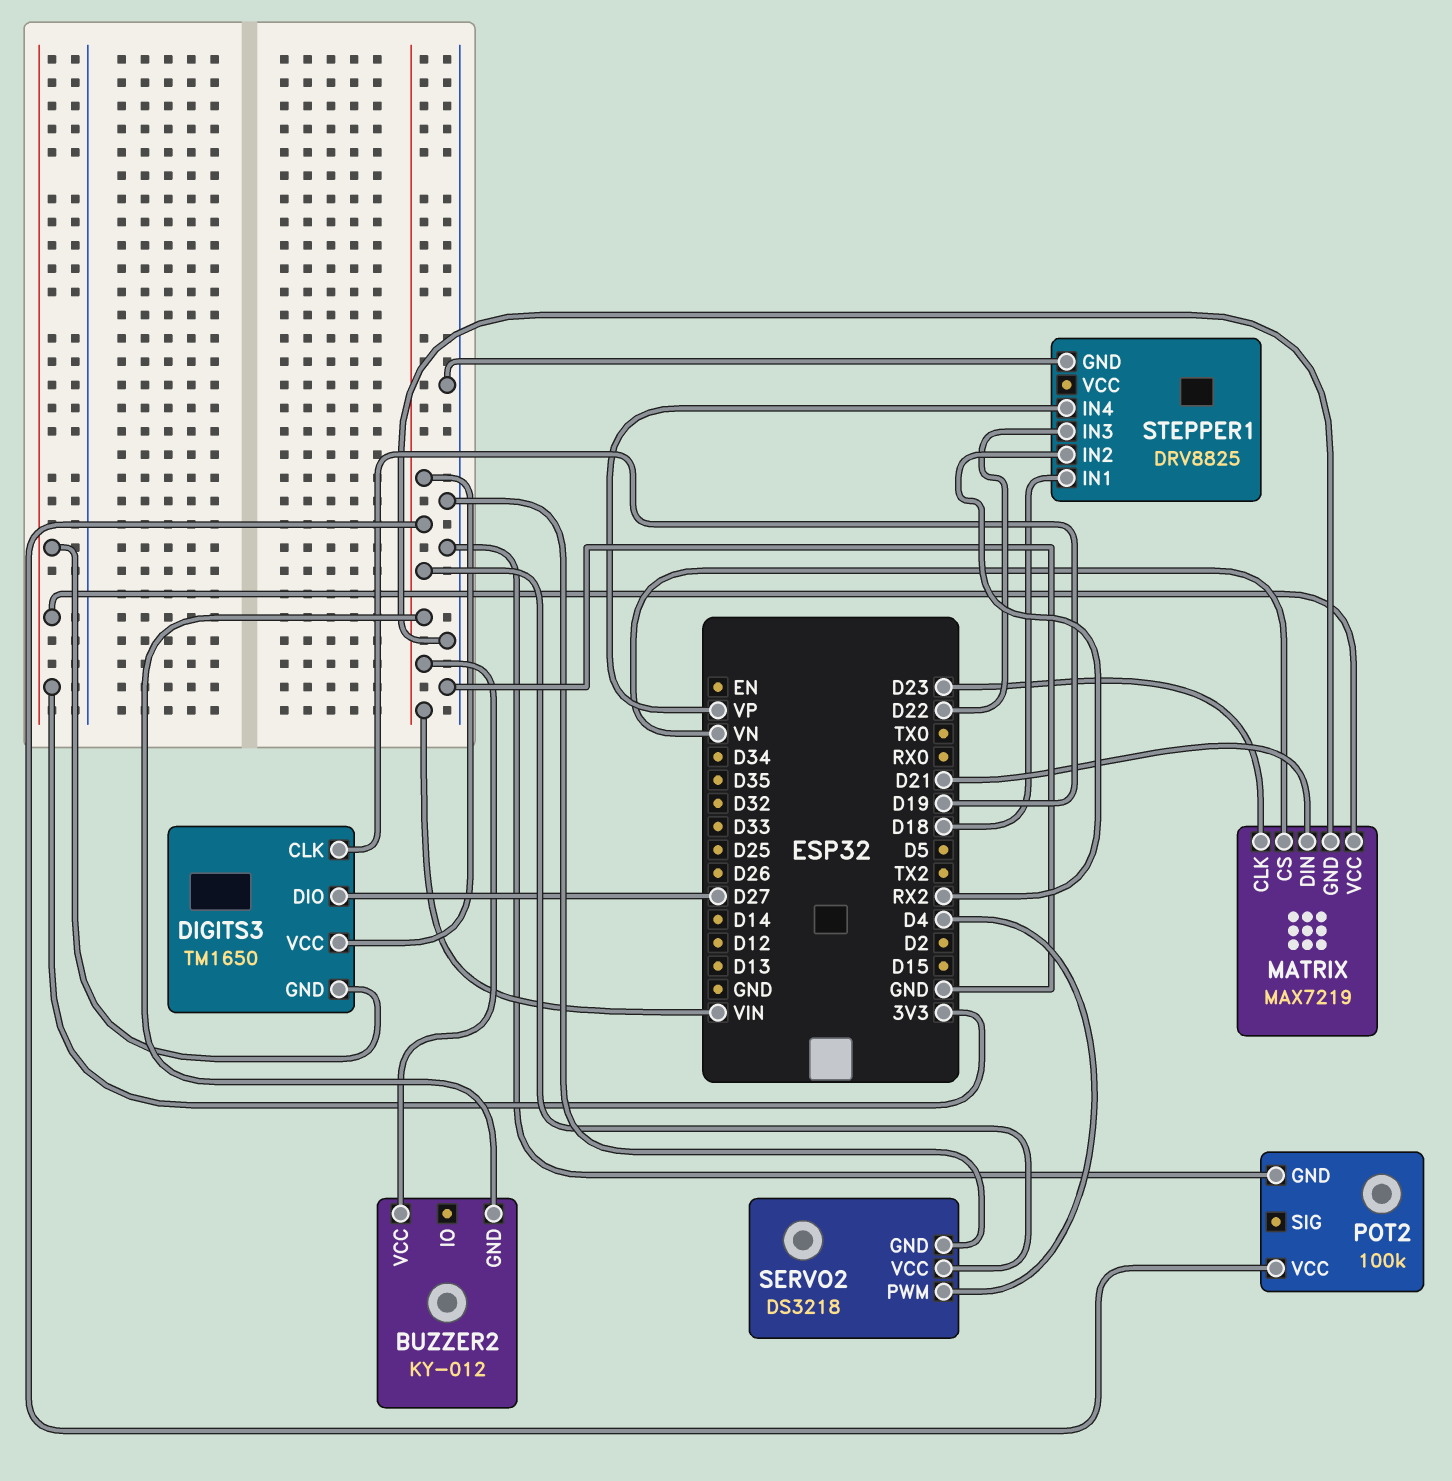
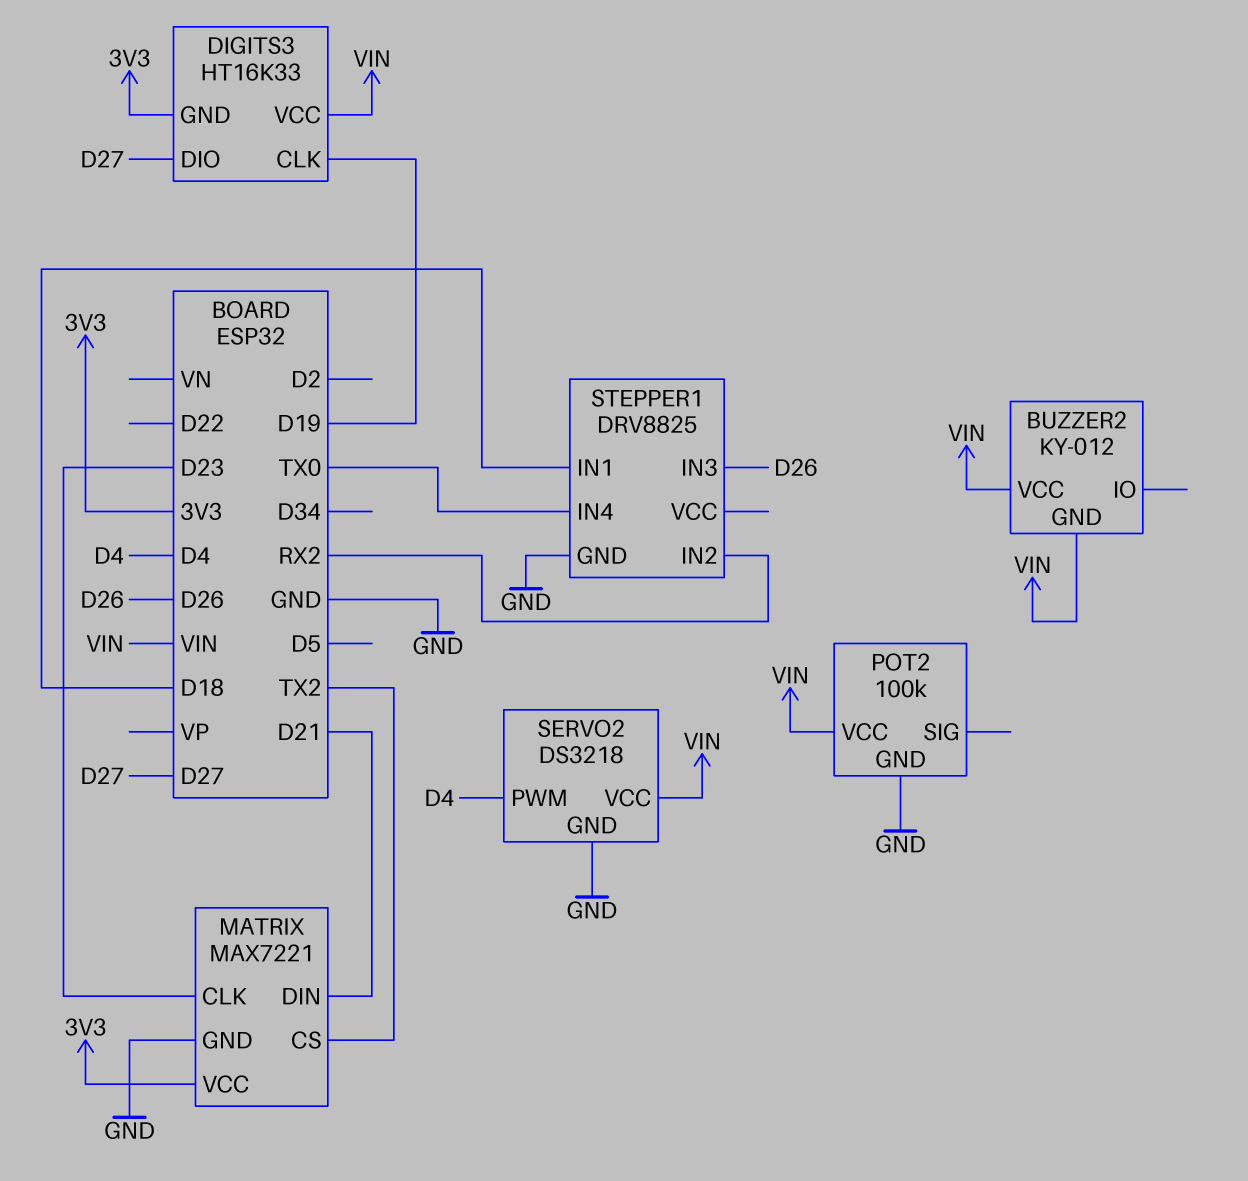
DIGITS3: TM1650 -> HT16K33
MATRIX: MAX7219 -> MAX7221
MATRIX pin CS: VN -> TX2
STEPPER1 pin IN3: D22 -> D26
STEPPER1 pin IN4: VP -> TX0

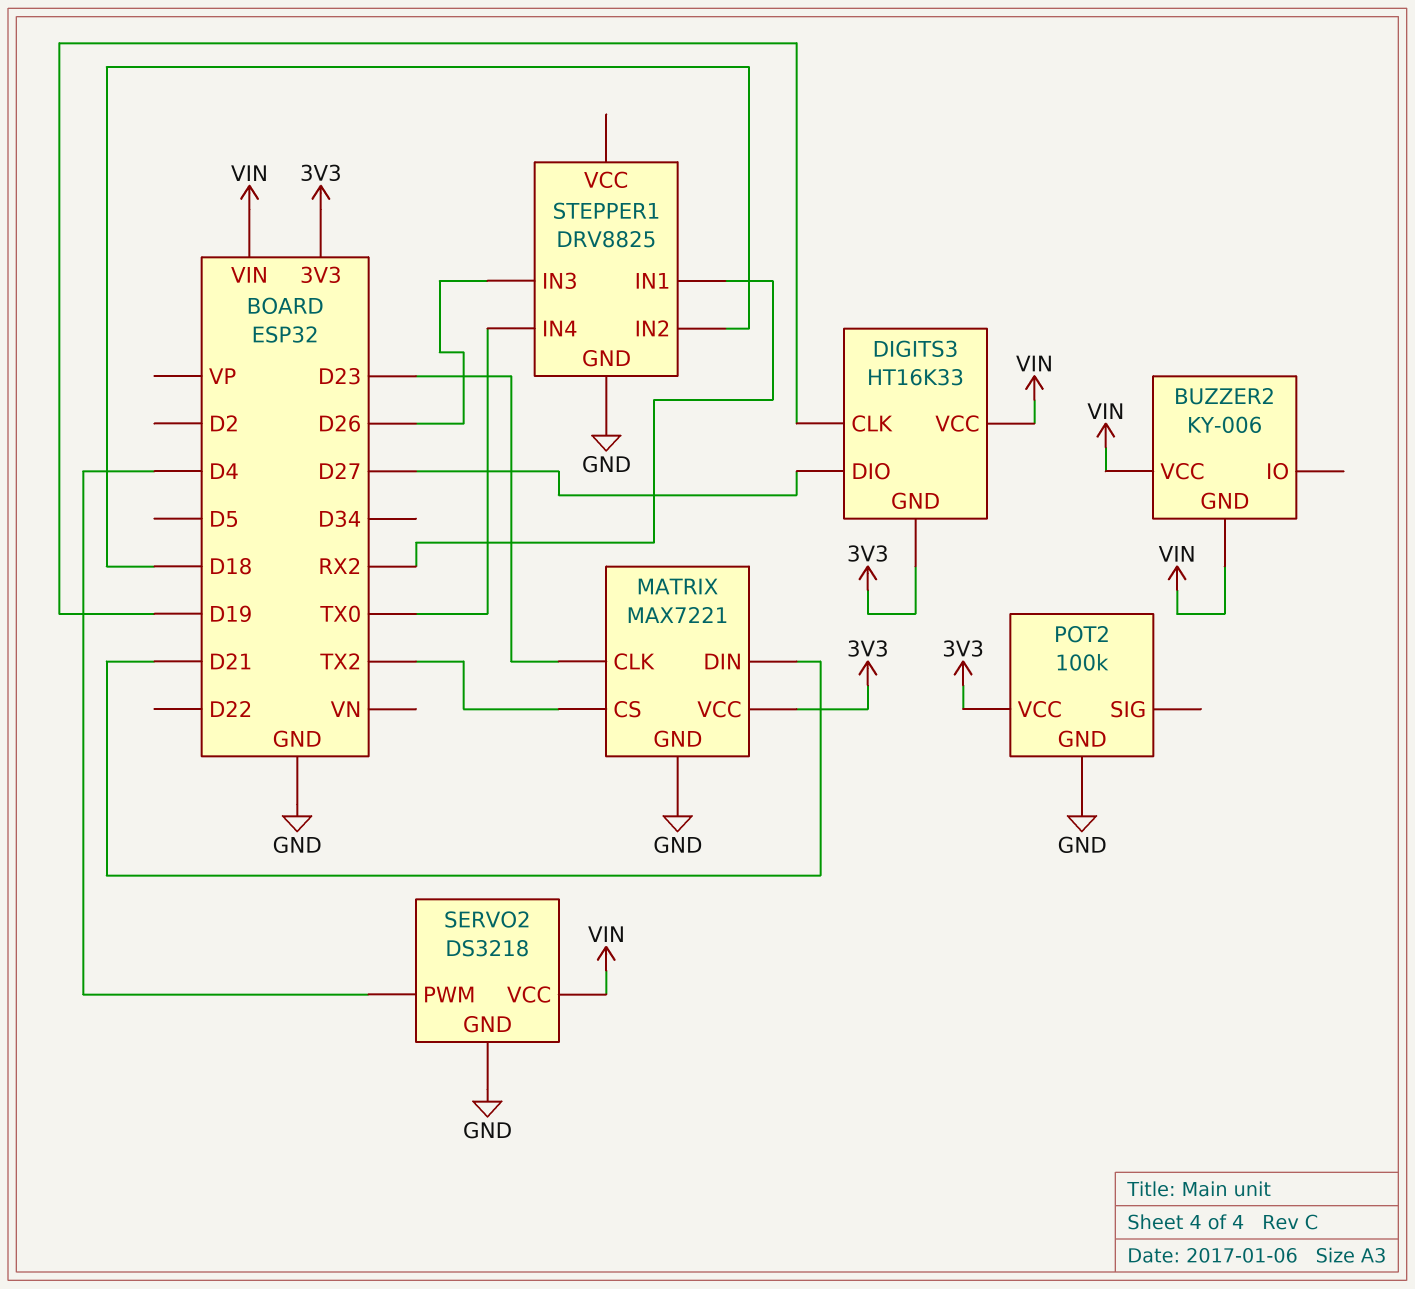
BUZZER2: KY-012 -> KY-006
POT2 pin VCC: VIN -> 3V3
STEPPER1 pin IN1: D18 -> RX2
STEPPER1 pin IN2: RX2 -> D18

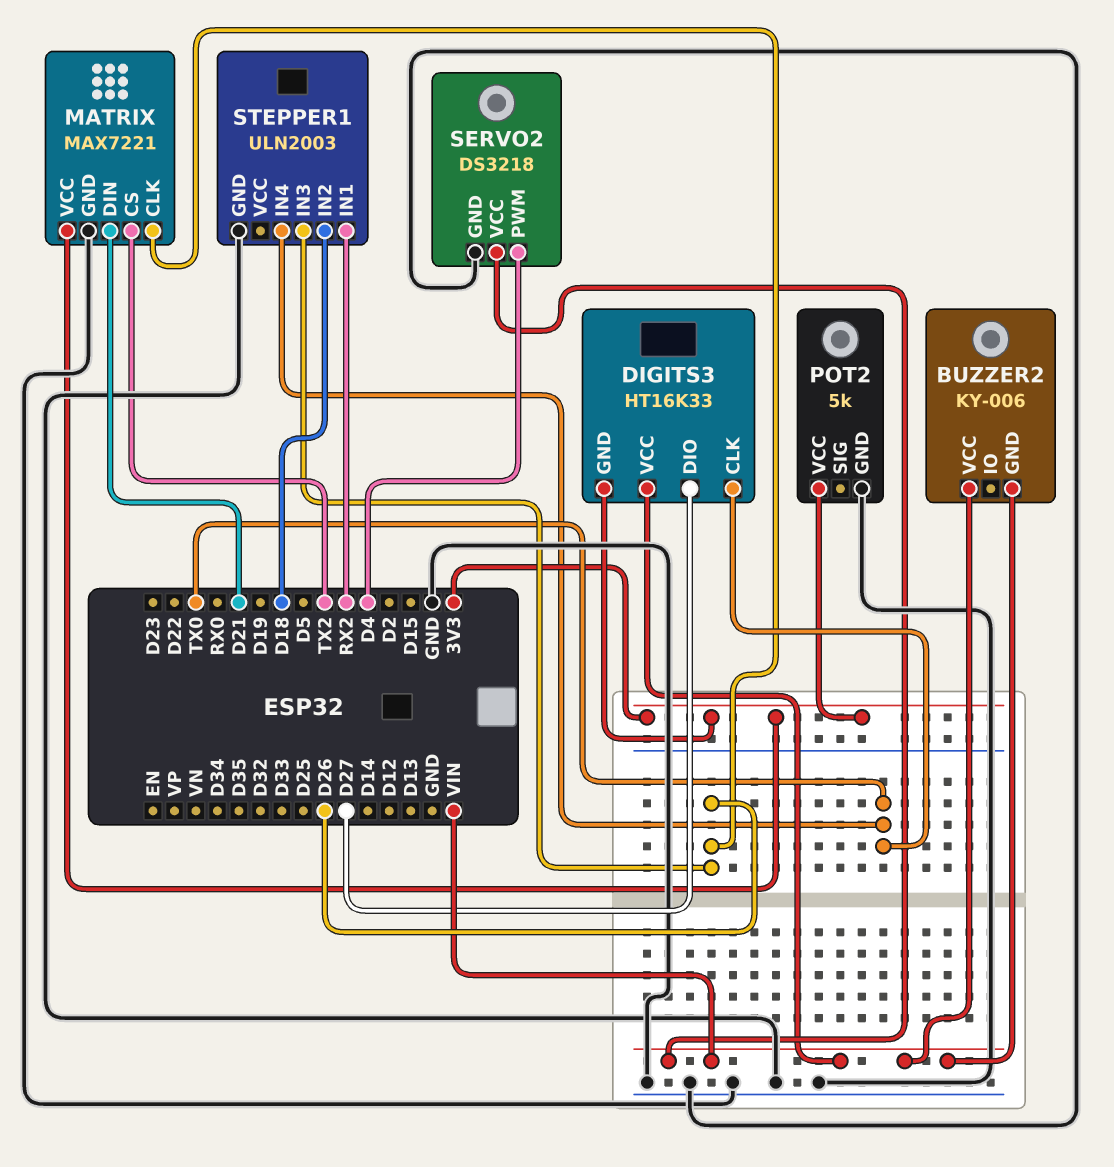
DIGITS3 pin CLK: D19 -> TX0
MATRIX pin CLK: D23 -> D26
POT2: 100k -> 5k
STEPPER1: DRV8825 -> ULN2003

